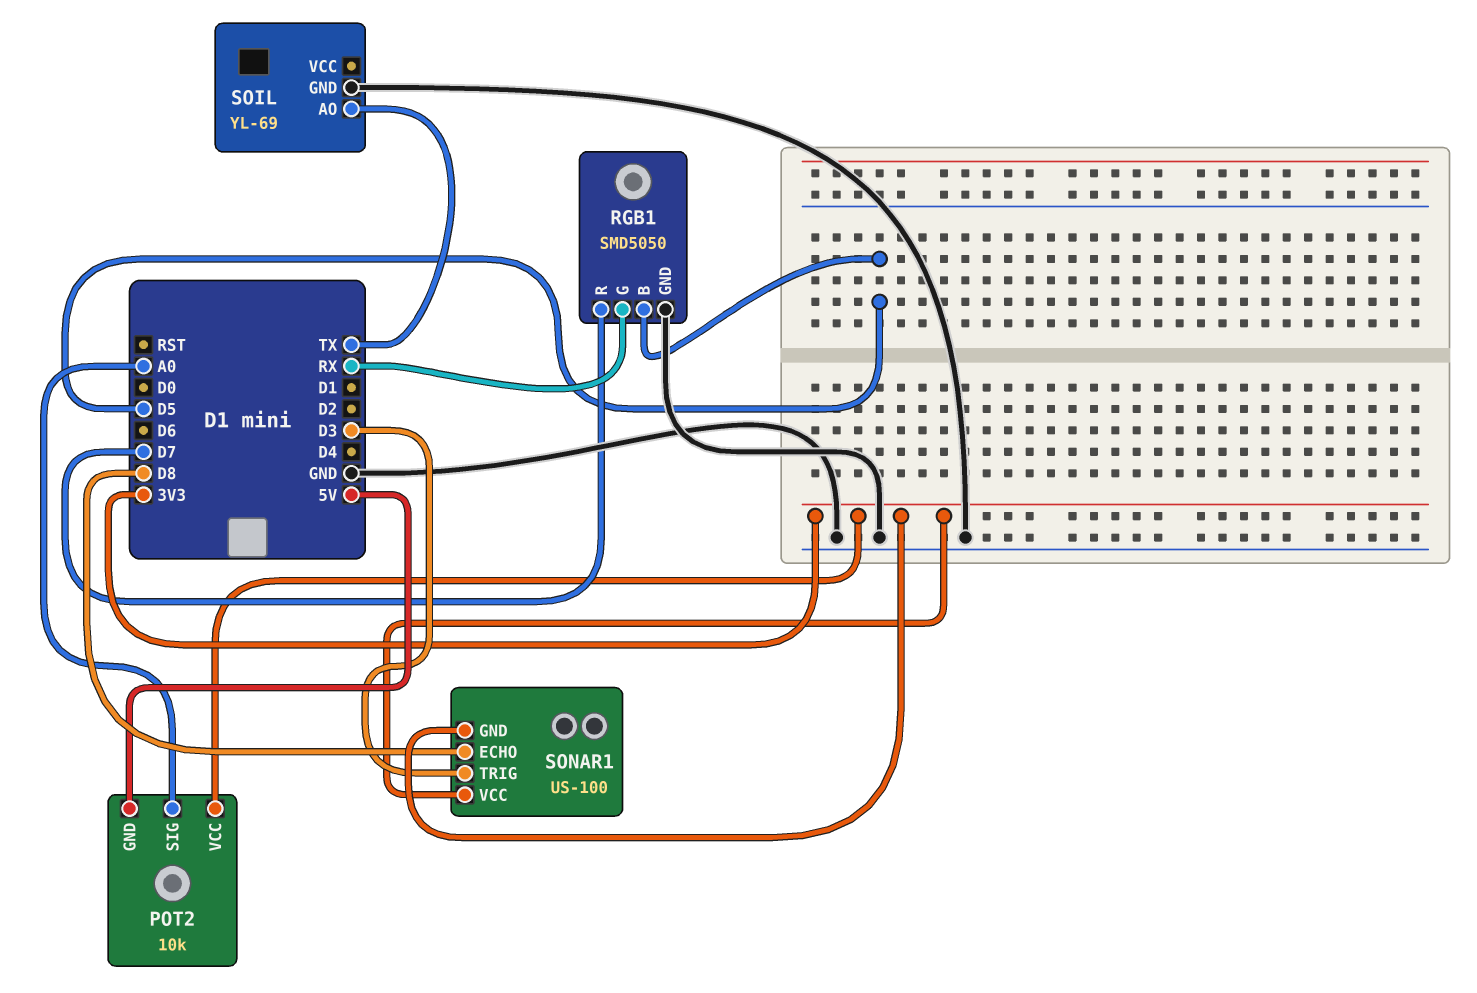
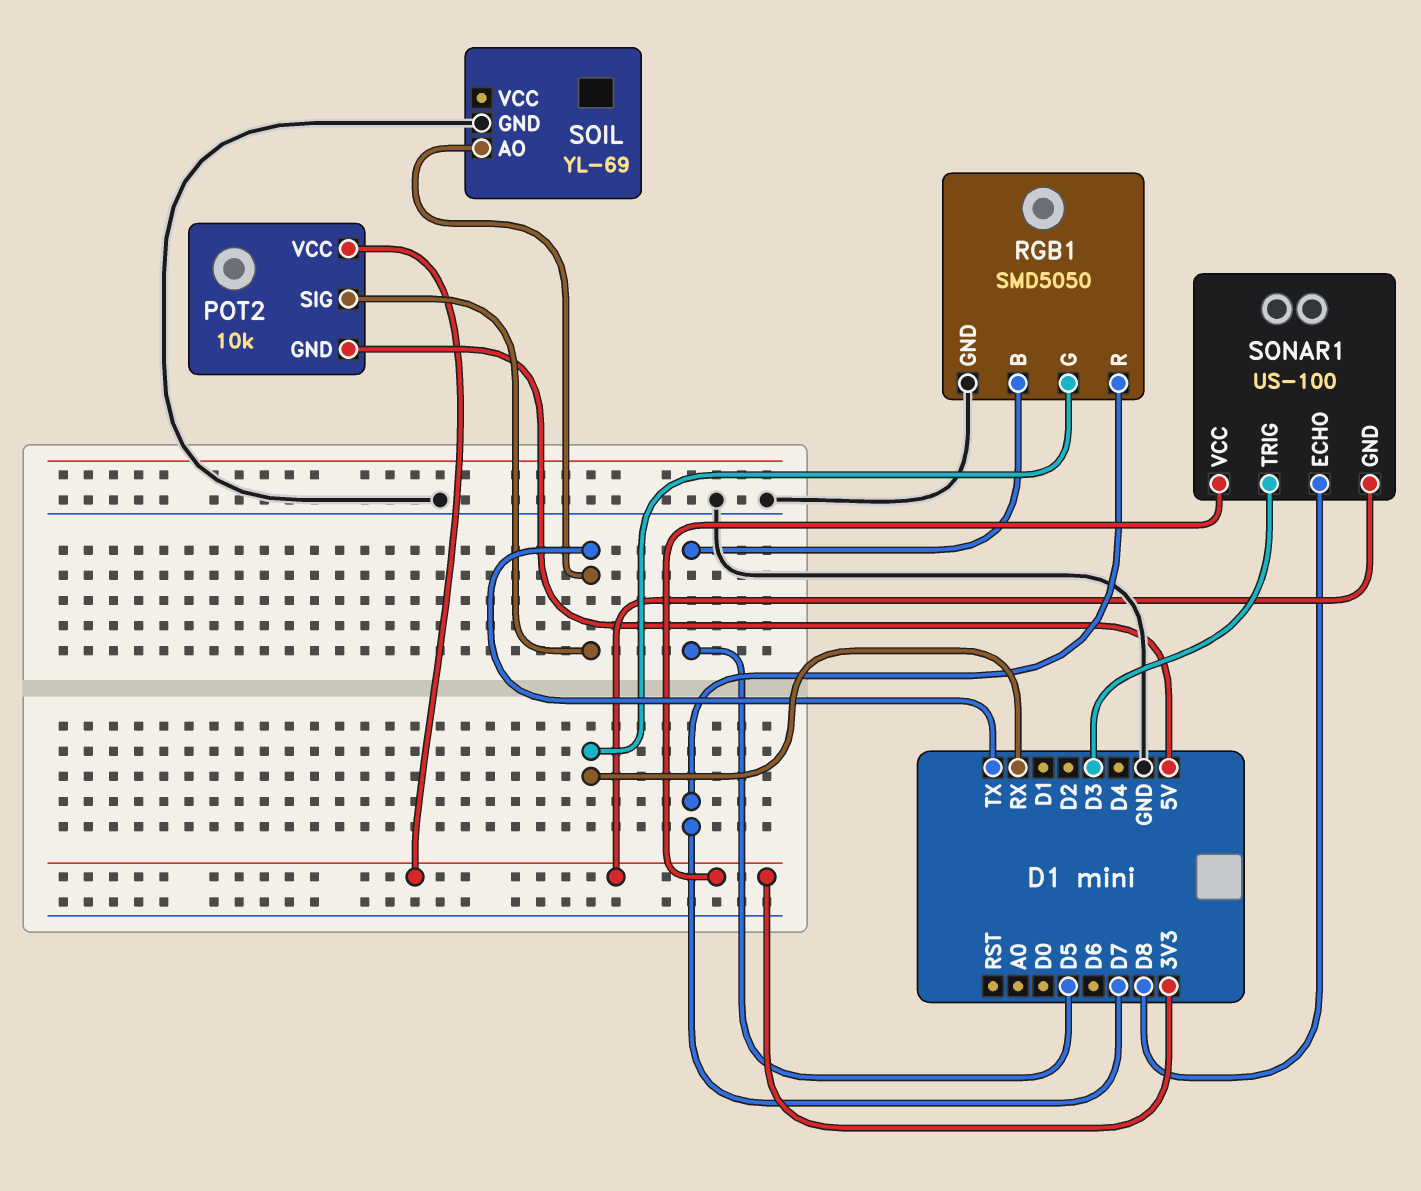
POT2 pin SIG: A0 -> TX

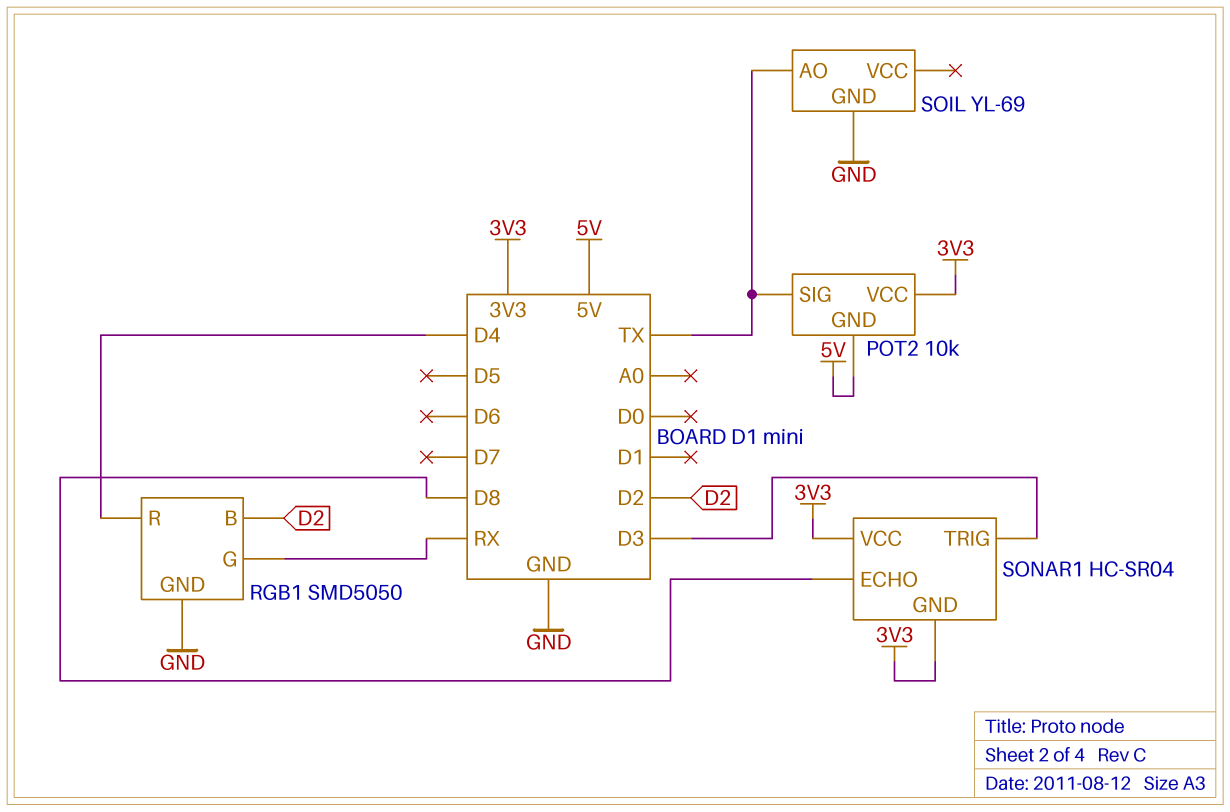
RGB1 pin B: D5 -> D2
RGB1 pin R: D7 -> D4
SONAR1: US-100 -> HC-SR04

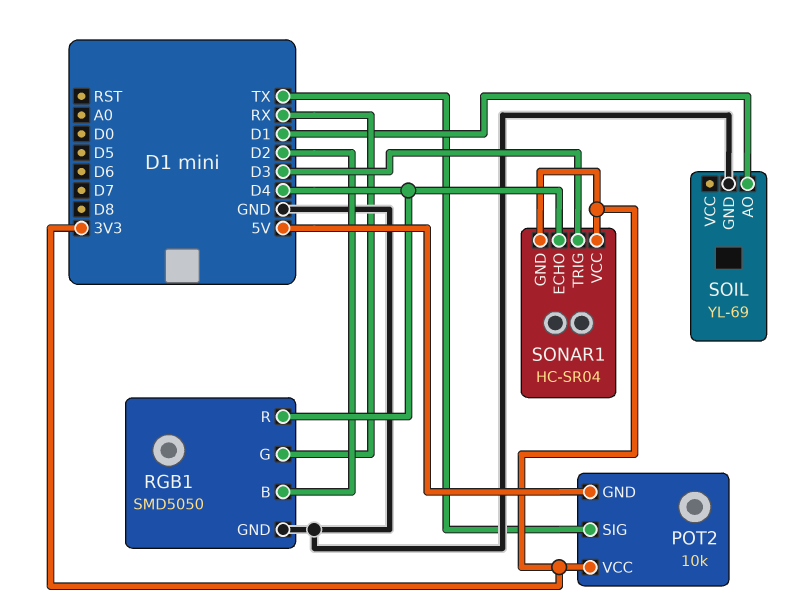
SOIL pin AO: TX -> D1
SONAR1 pin ECHO: D8 -> D4

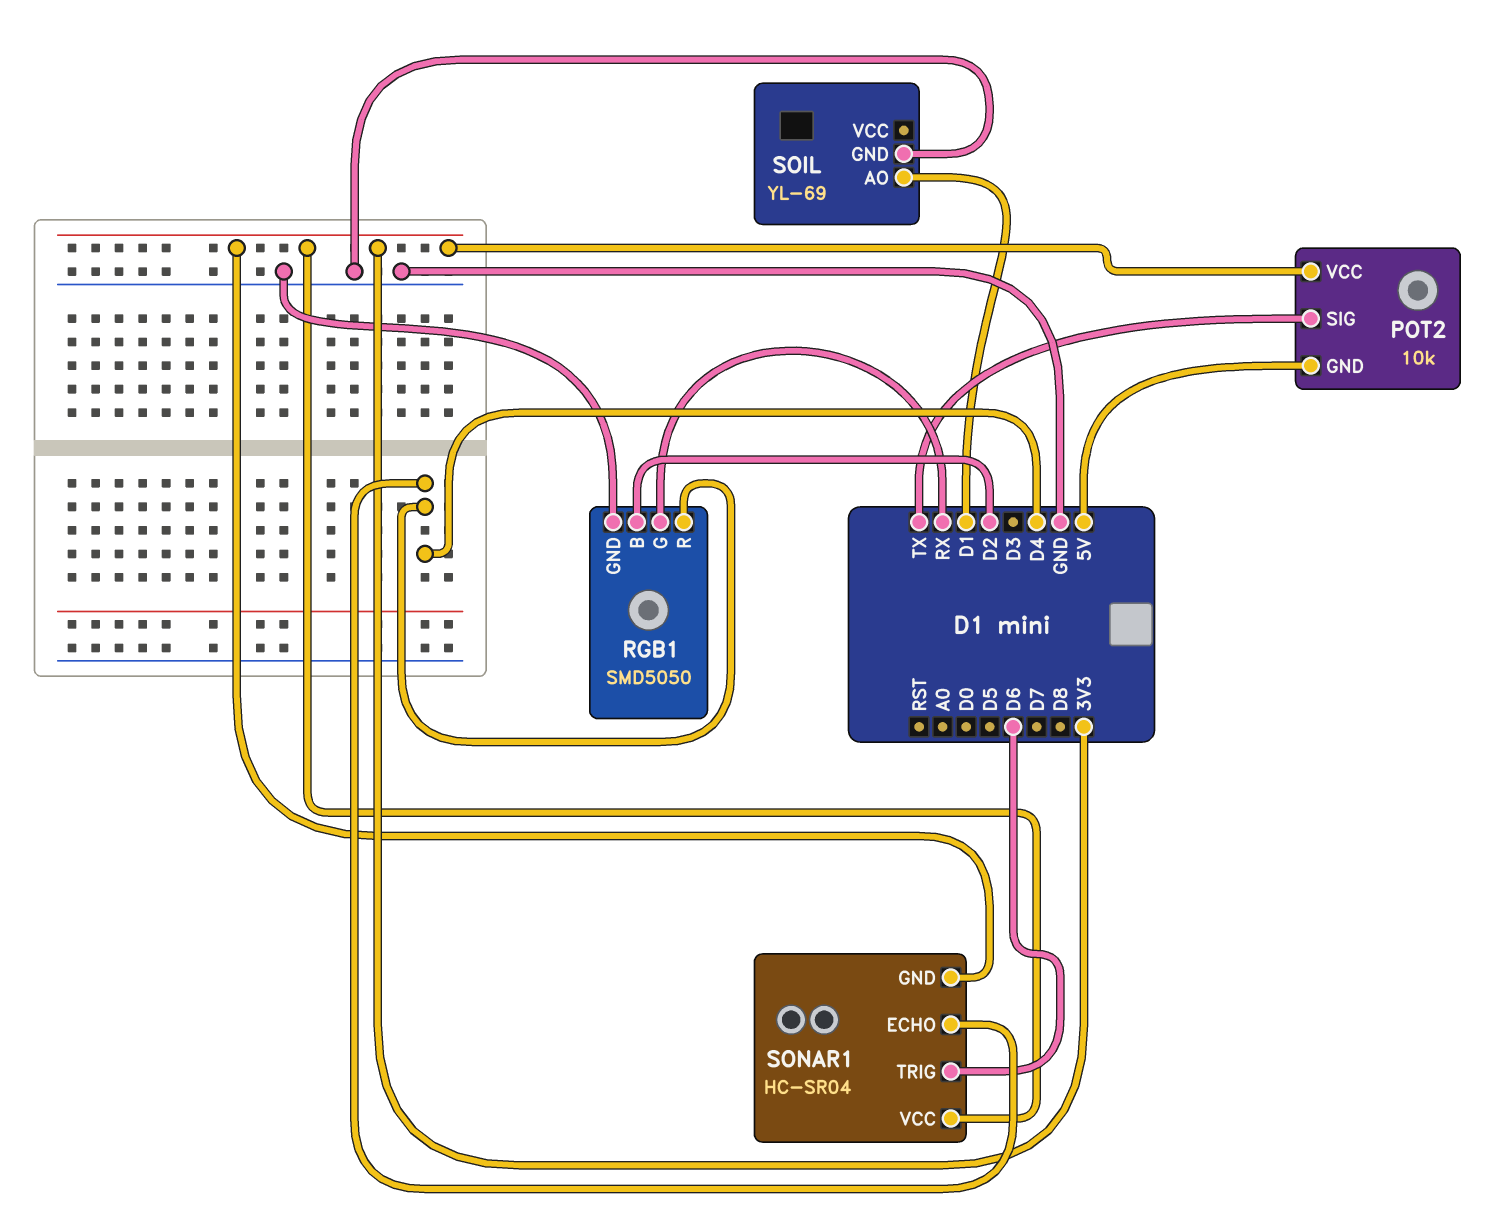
SONAR1 pin TRIG: D3 -> D6

